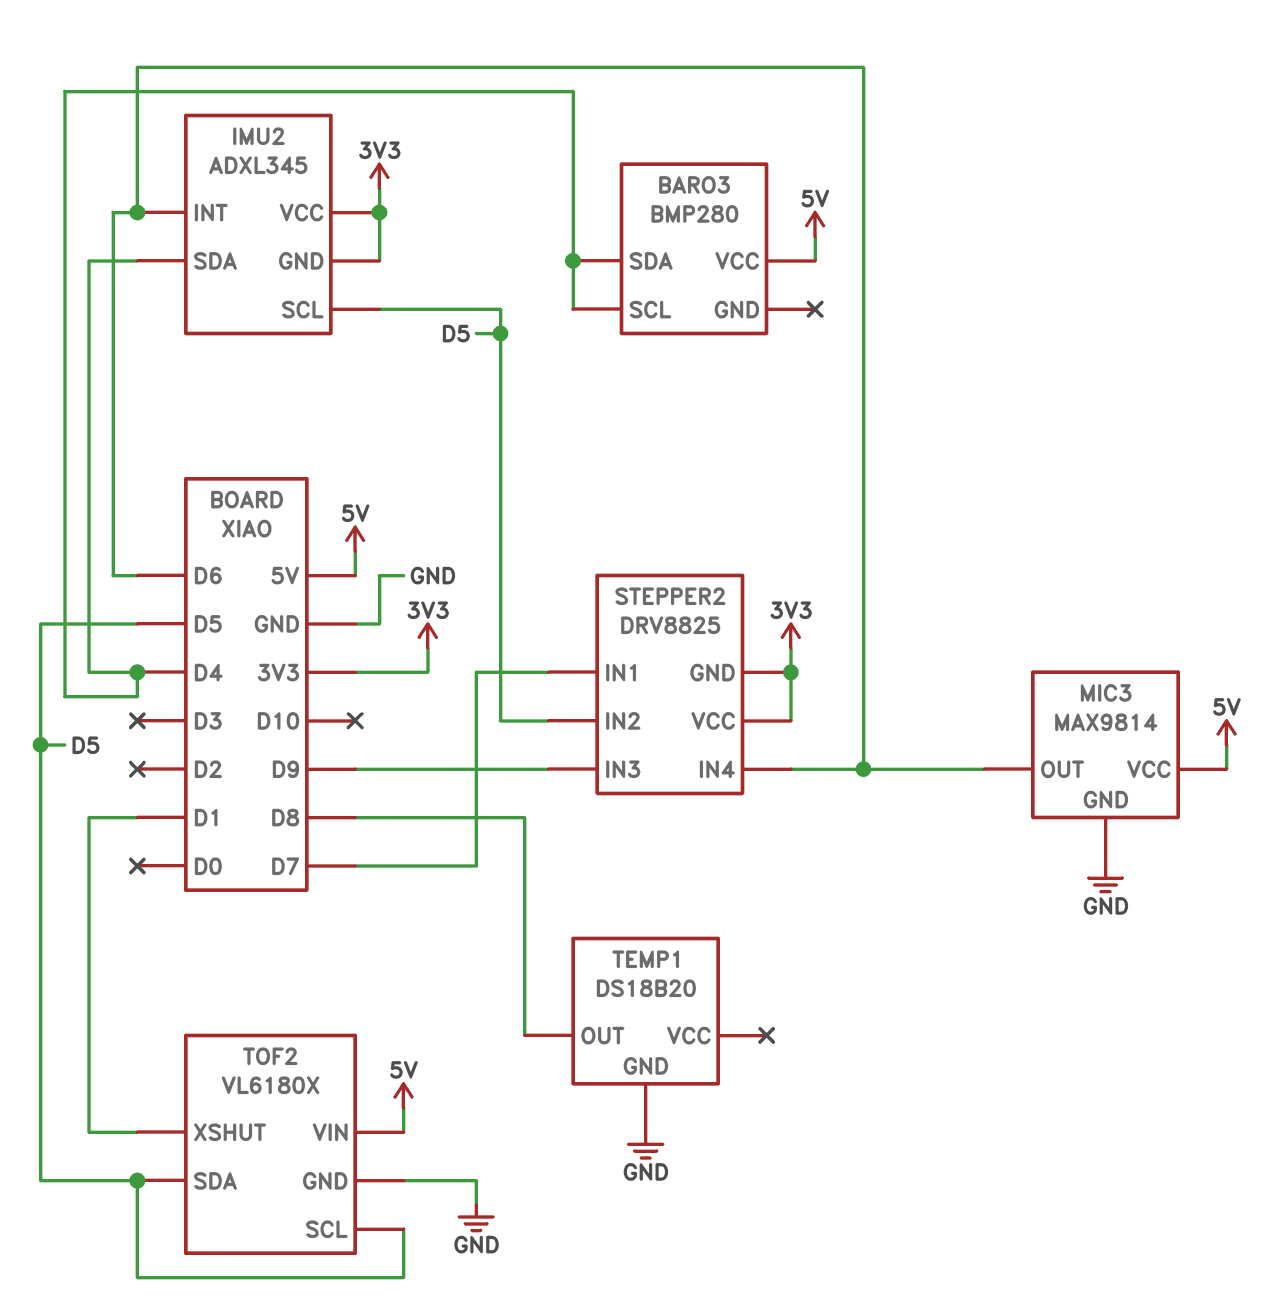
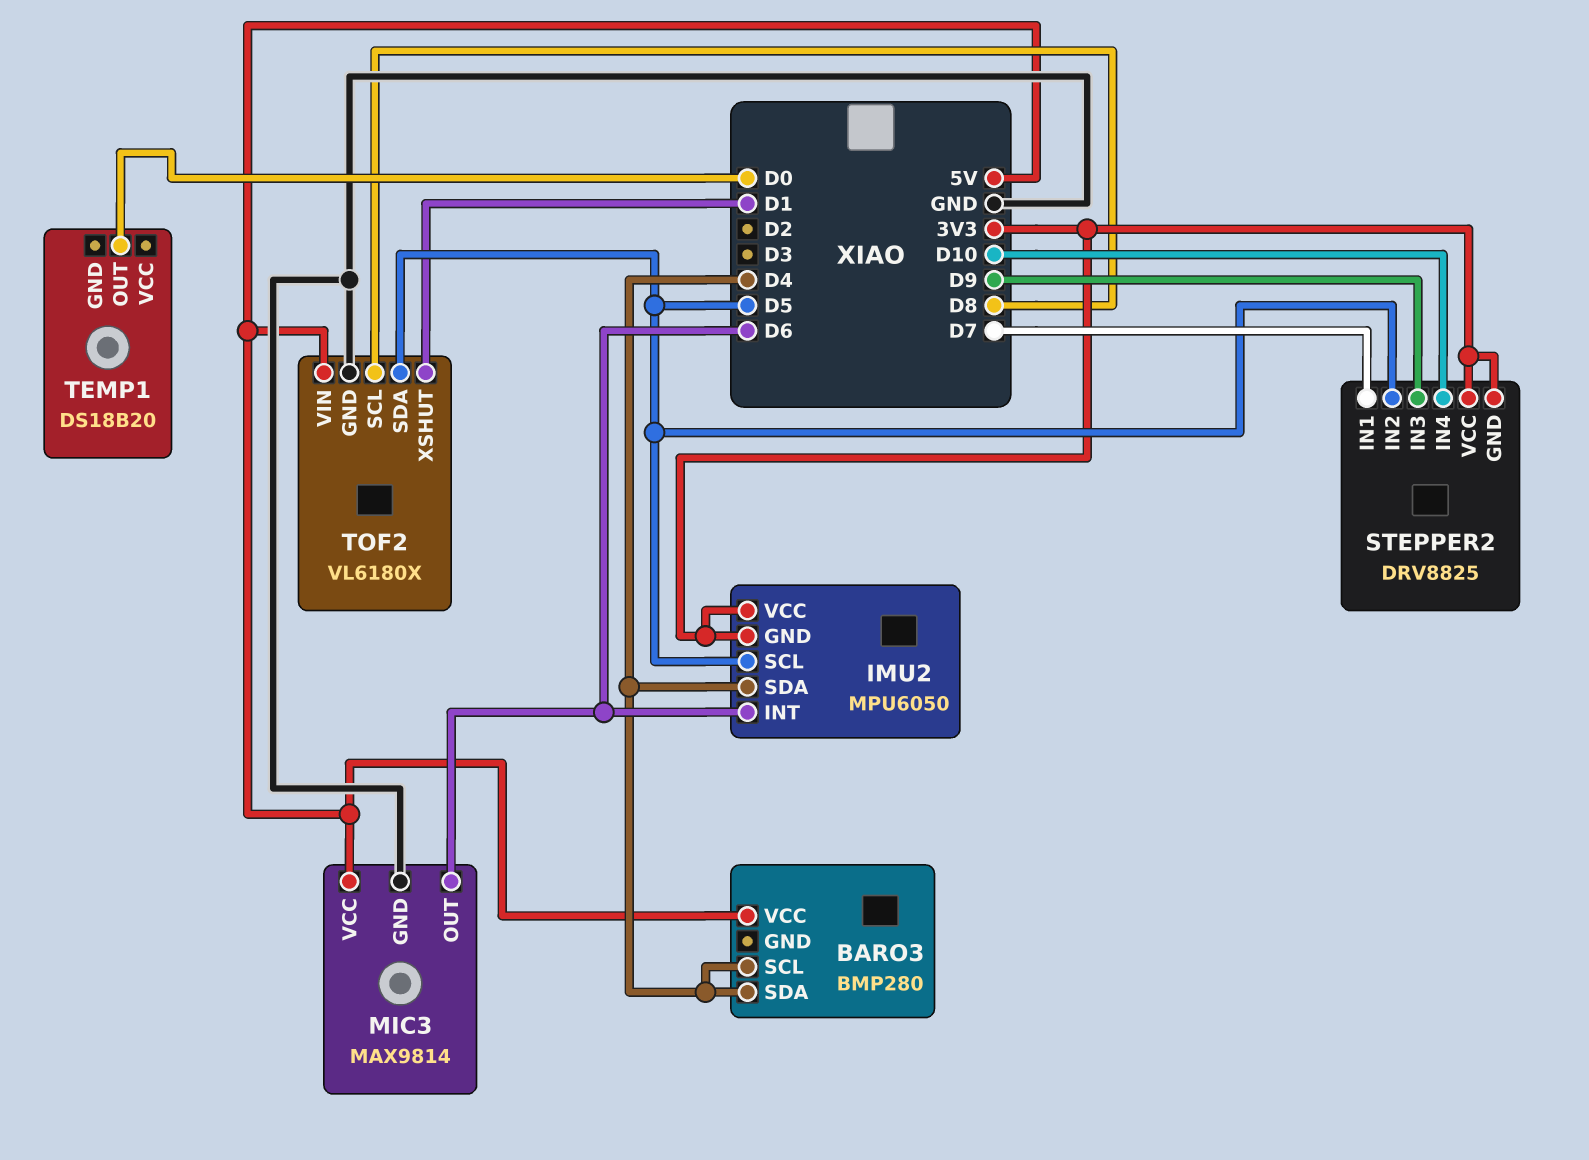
IMU2: ADXL345 -> MPU6050
STEPPER2 pin IN4: D6 -> D10
TEMP1 pin GND: GND -> none
TEMP1 pin OUT: D8 -> D0
TOF2 pin SCL: D5 -> D8

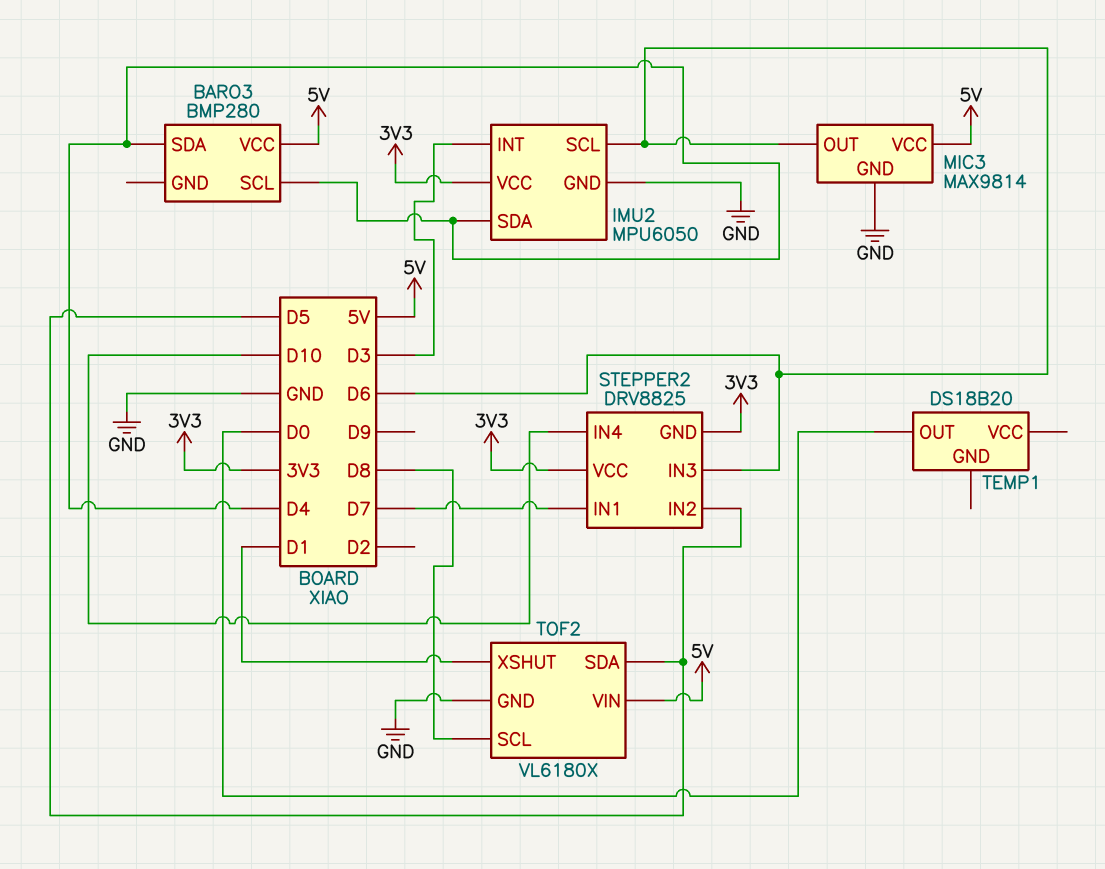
IMU2 pin GND: 3V3 -> GND
IMU2 pin INT: D6 -> D3
IMU2 pin SCL: D5 -> D6
STEPPER2 pin IN3: D9 -> D6

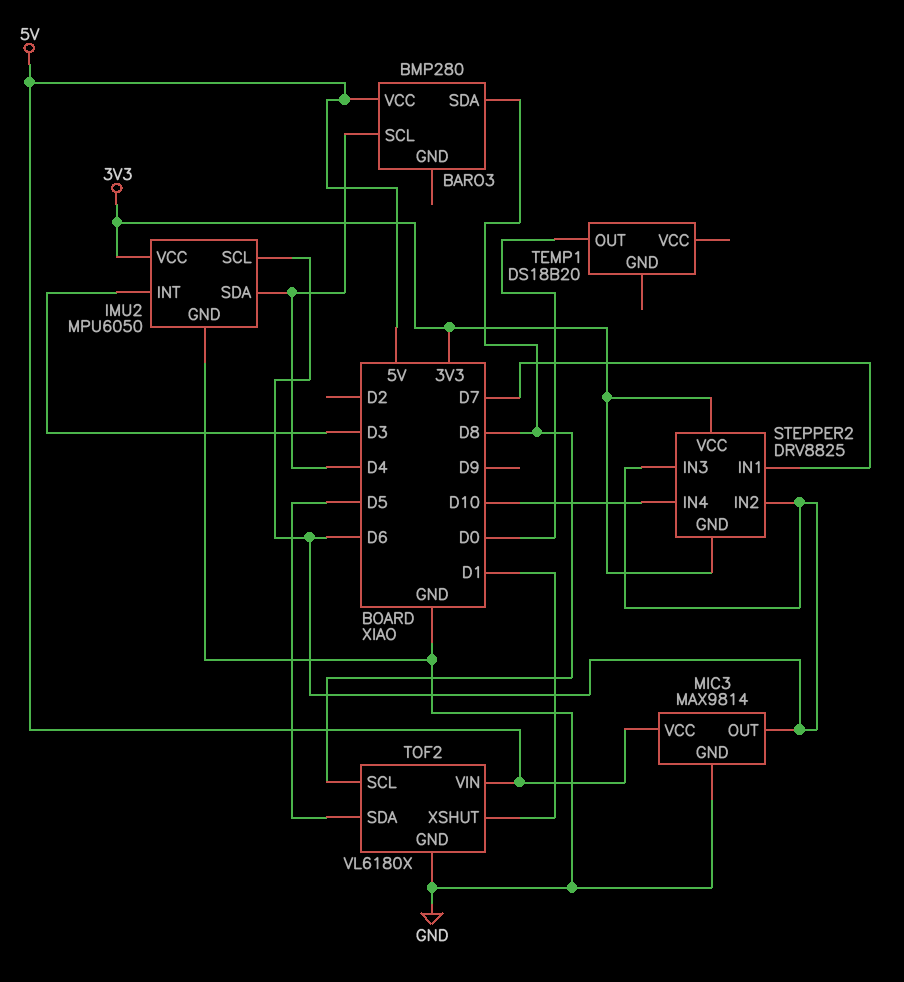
BARO3 pin SDA: D4 -> D8
STEPPER2 pin IN2: D5 -> D6

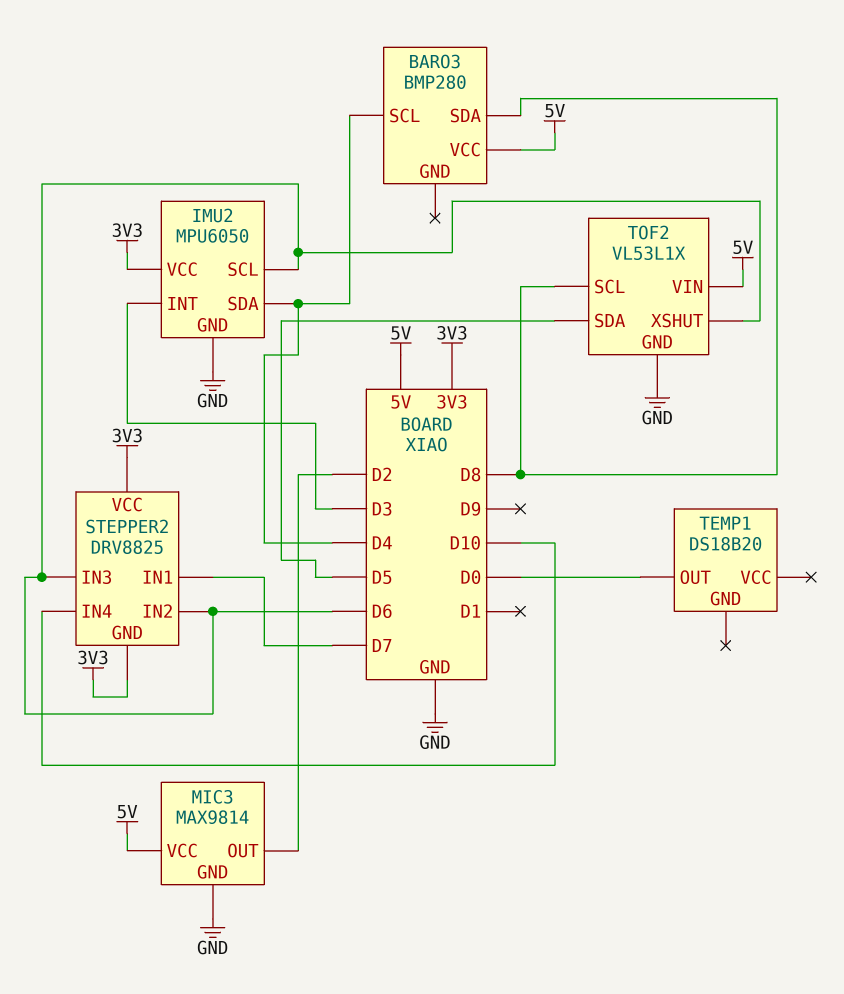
MIC3 pin OUT: D6 -> D2
TOF2: VL6180X -> VL53L1X
TOF2 pin XSHUT: D1 -> D6

